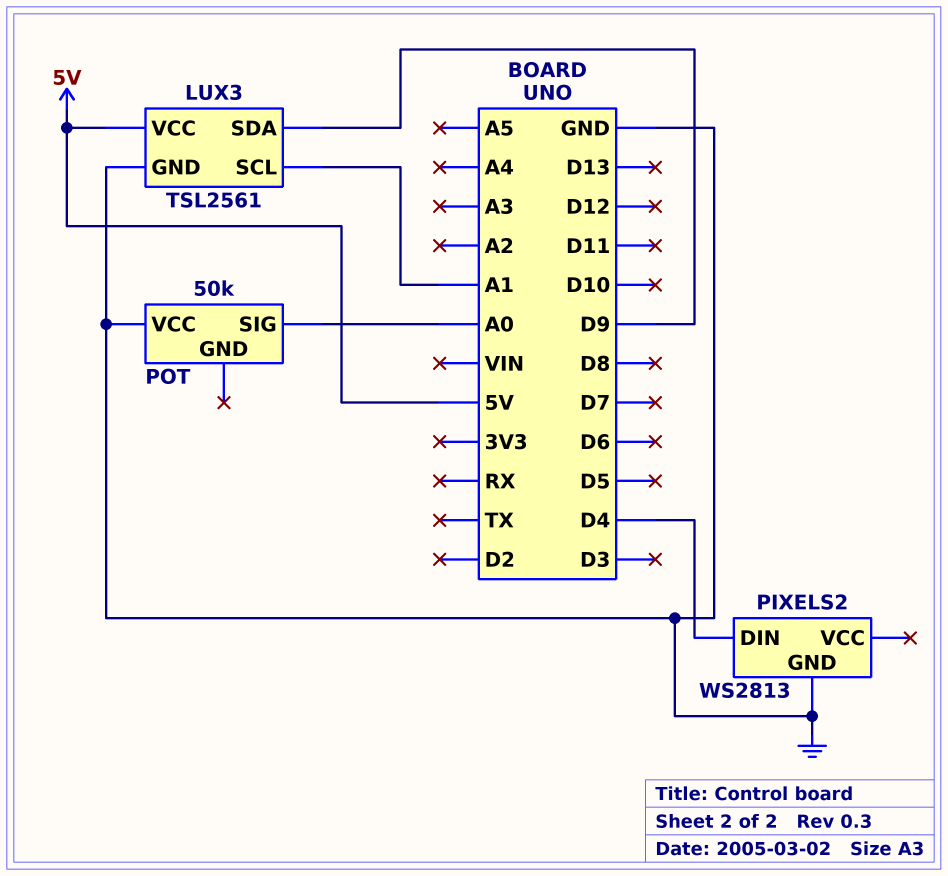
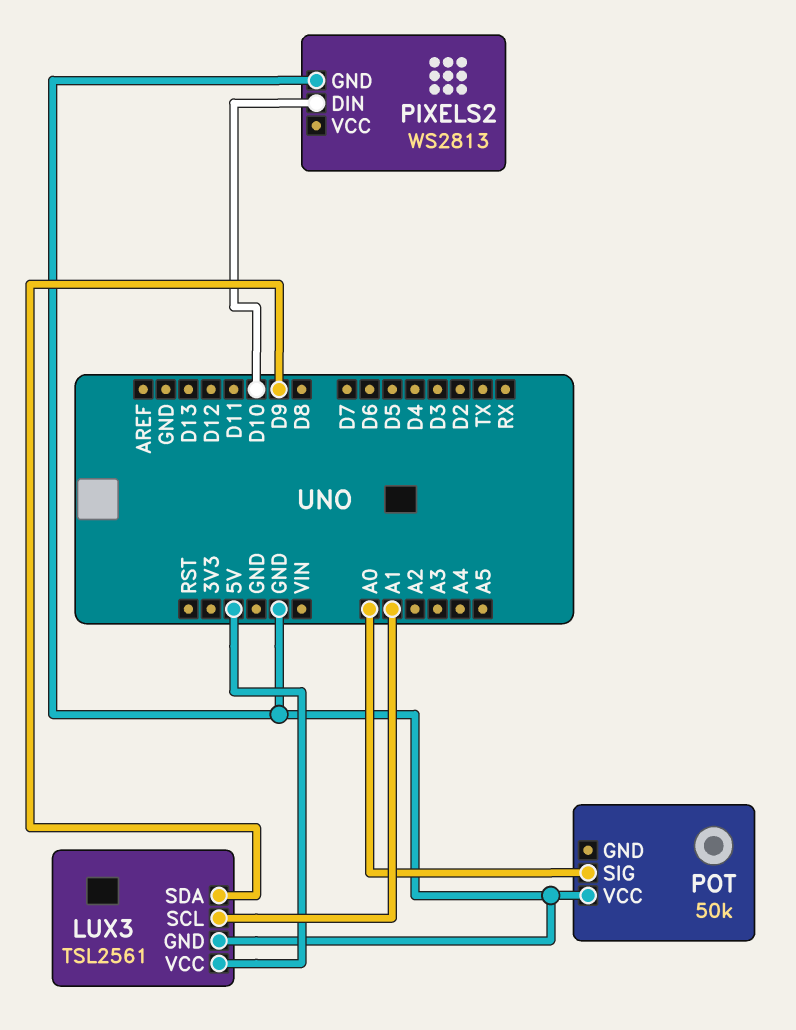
PIXELS2 pin DIN: D4 -> D10

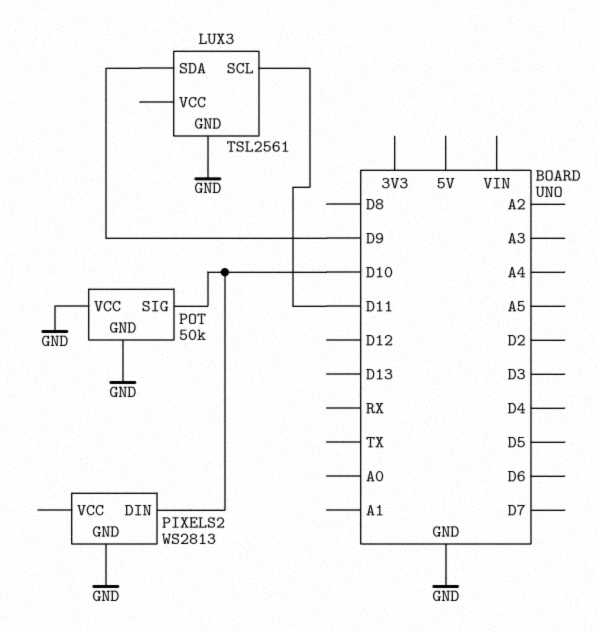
LUX3 pin SCL: A1 -> D11
LUX3 pin VCC: 5V -> none
POT pin GND: none -> GND
POT pin SIG: A0 -> D10

